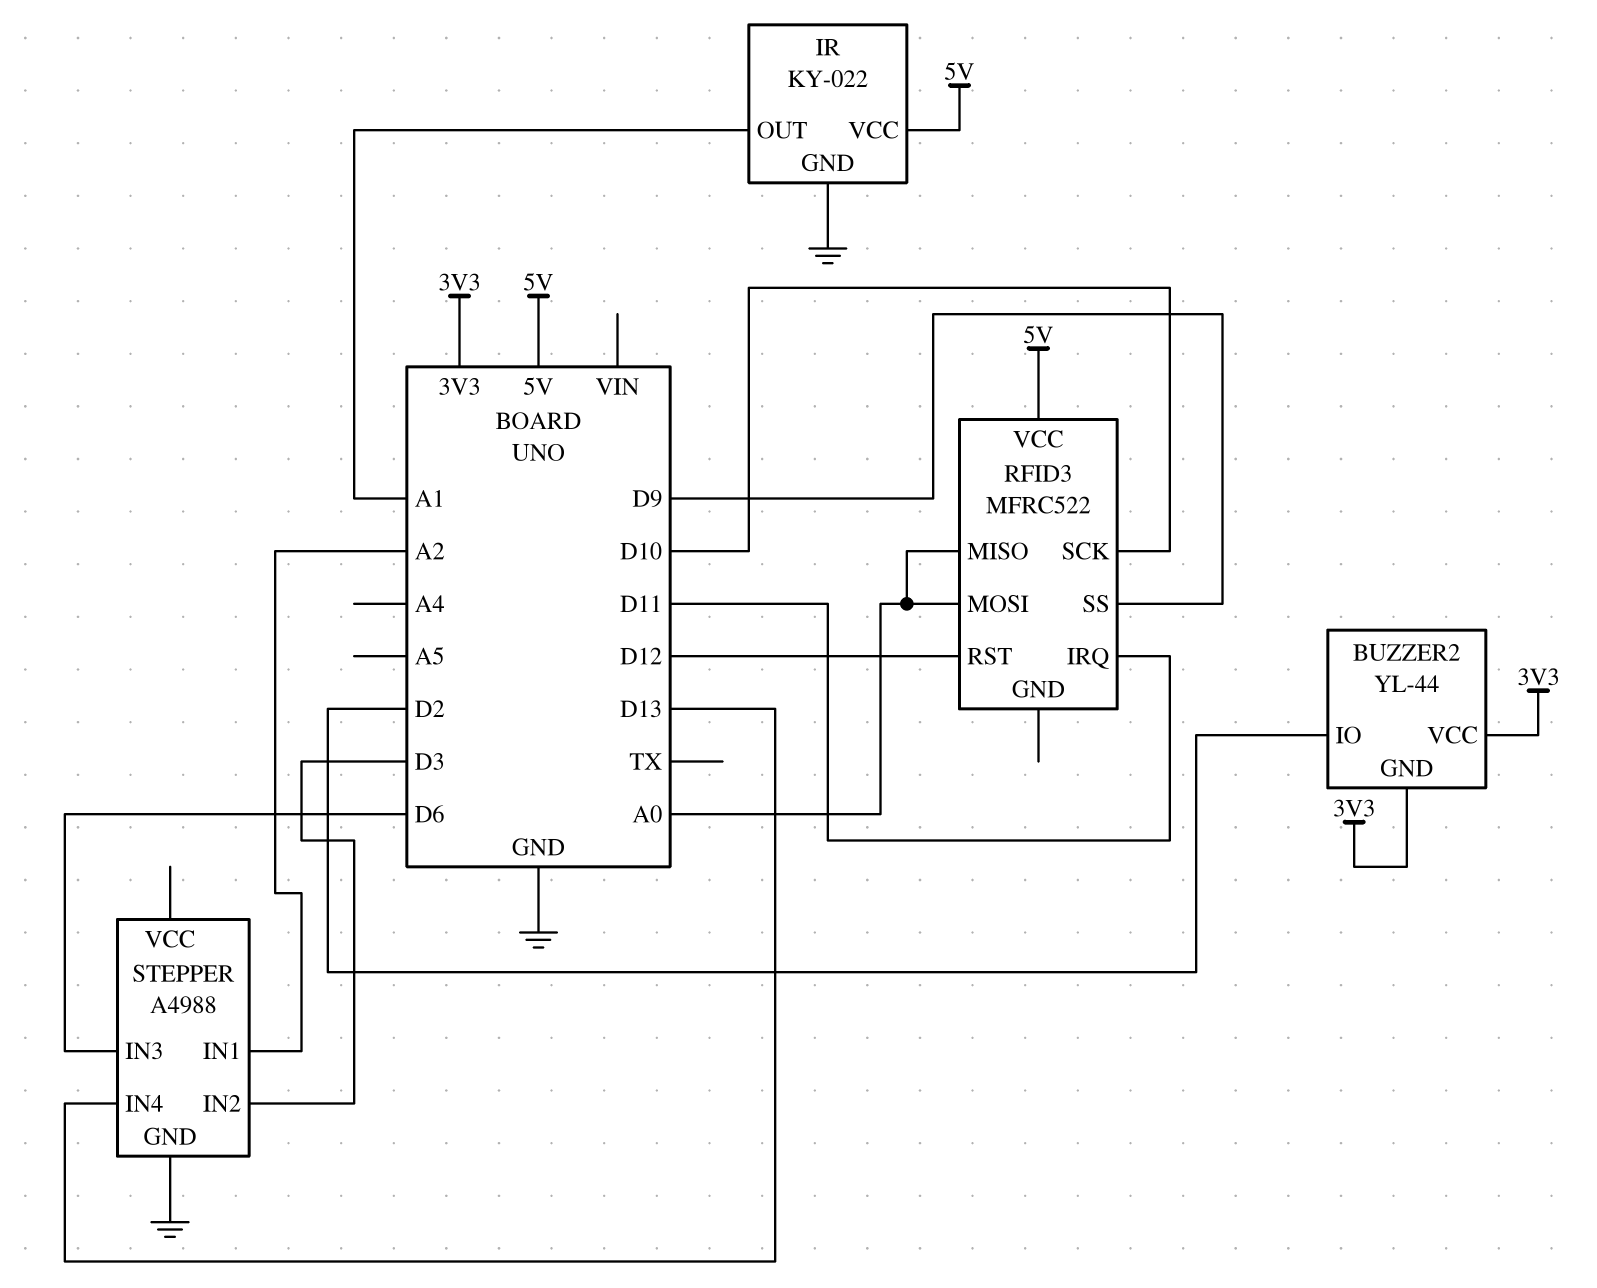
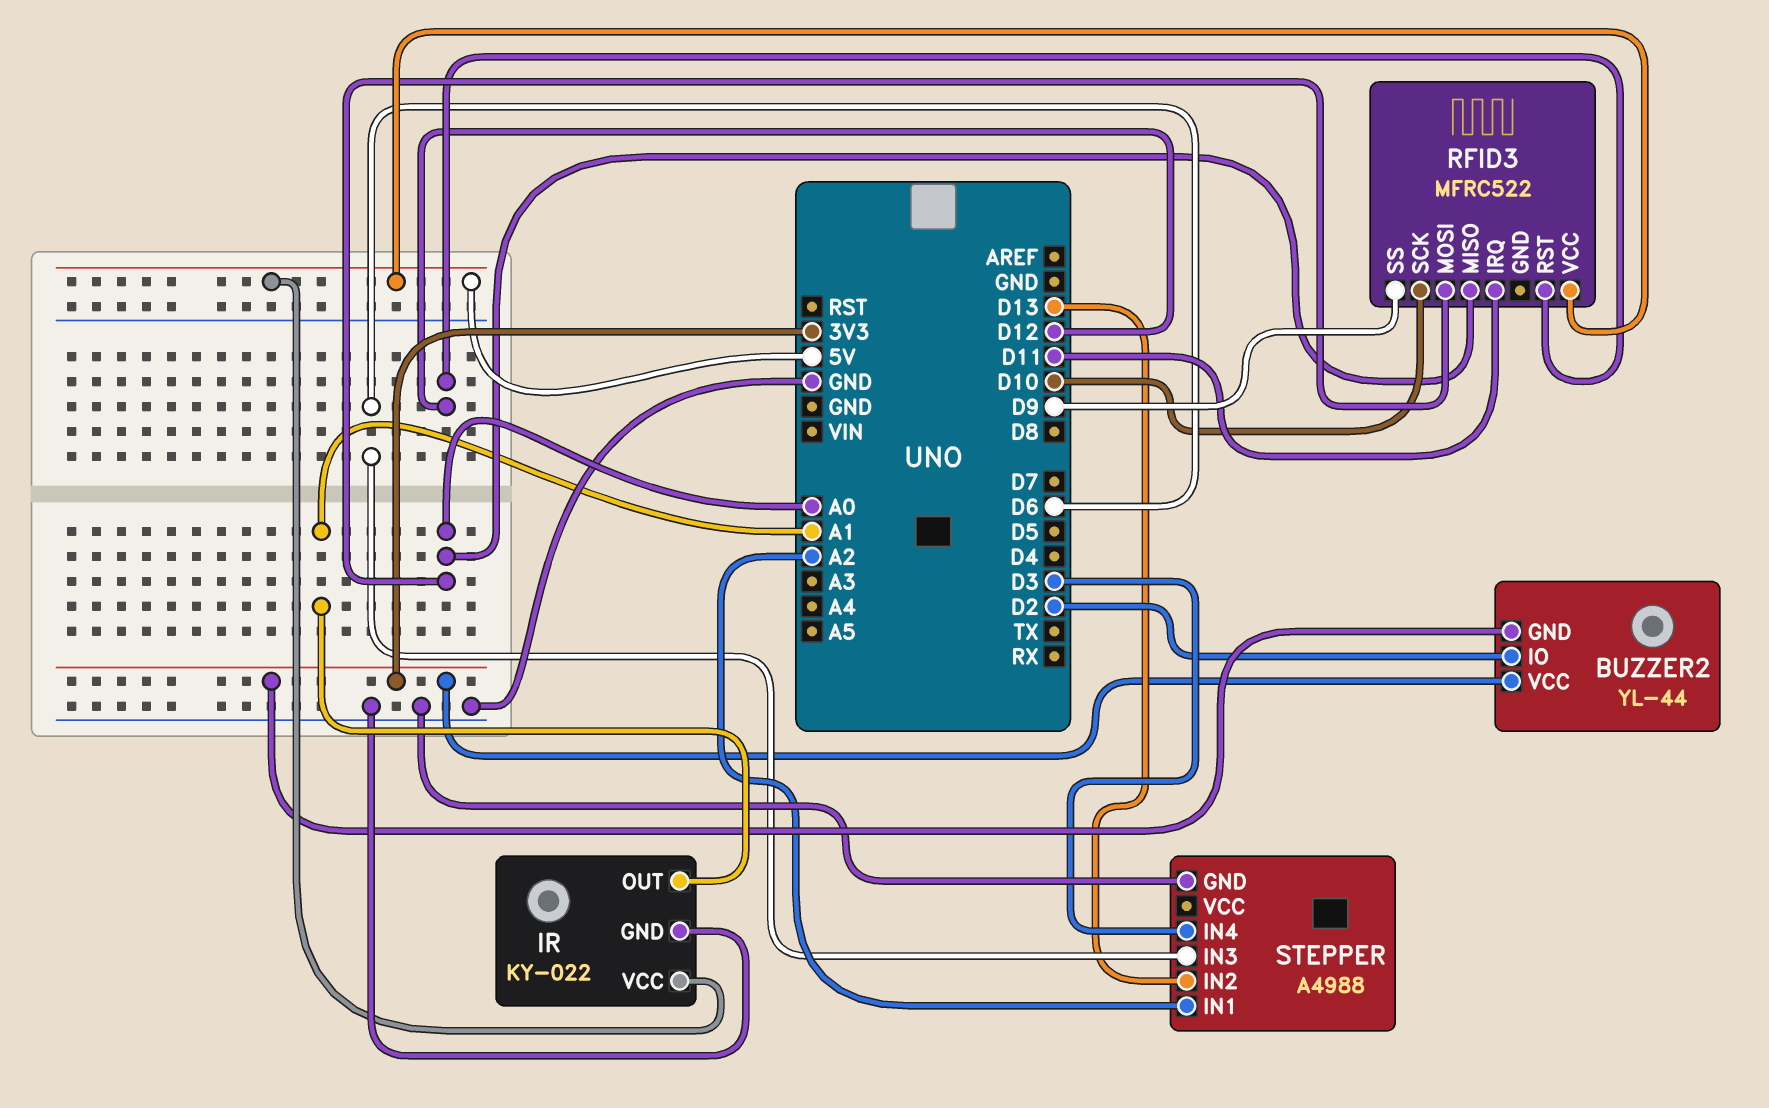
STEPPER pin IN2: D3 -> D13
STEPPER pin IN4: D13 -> D3

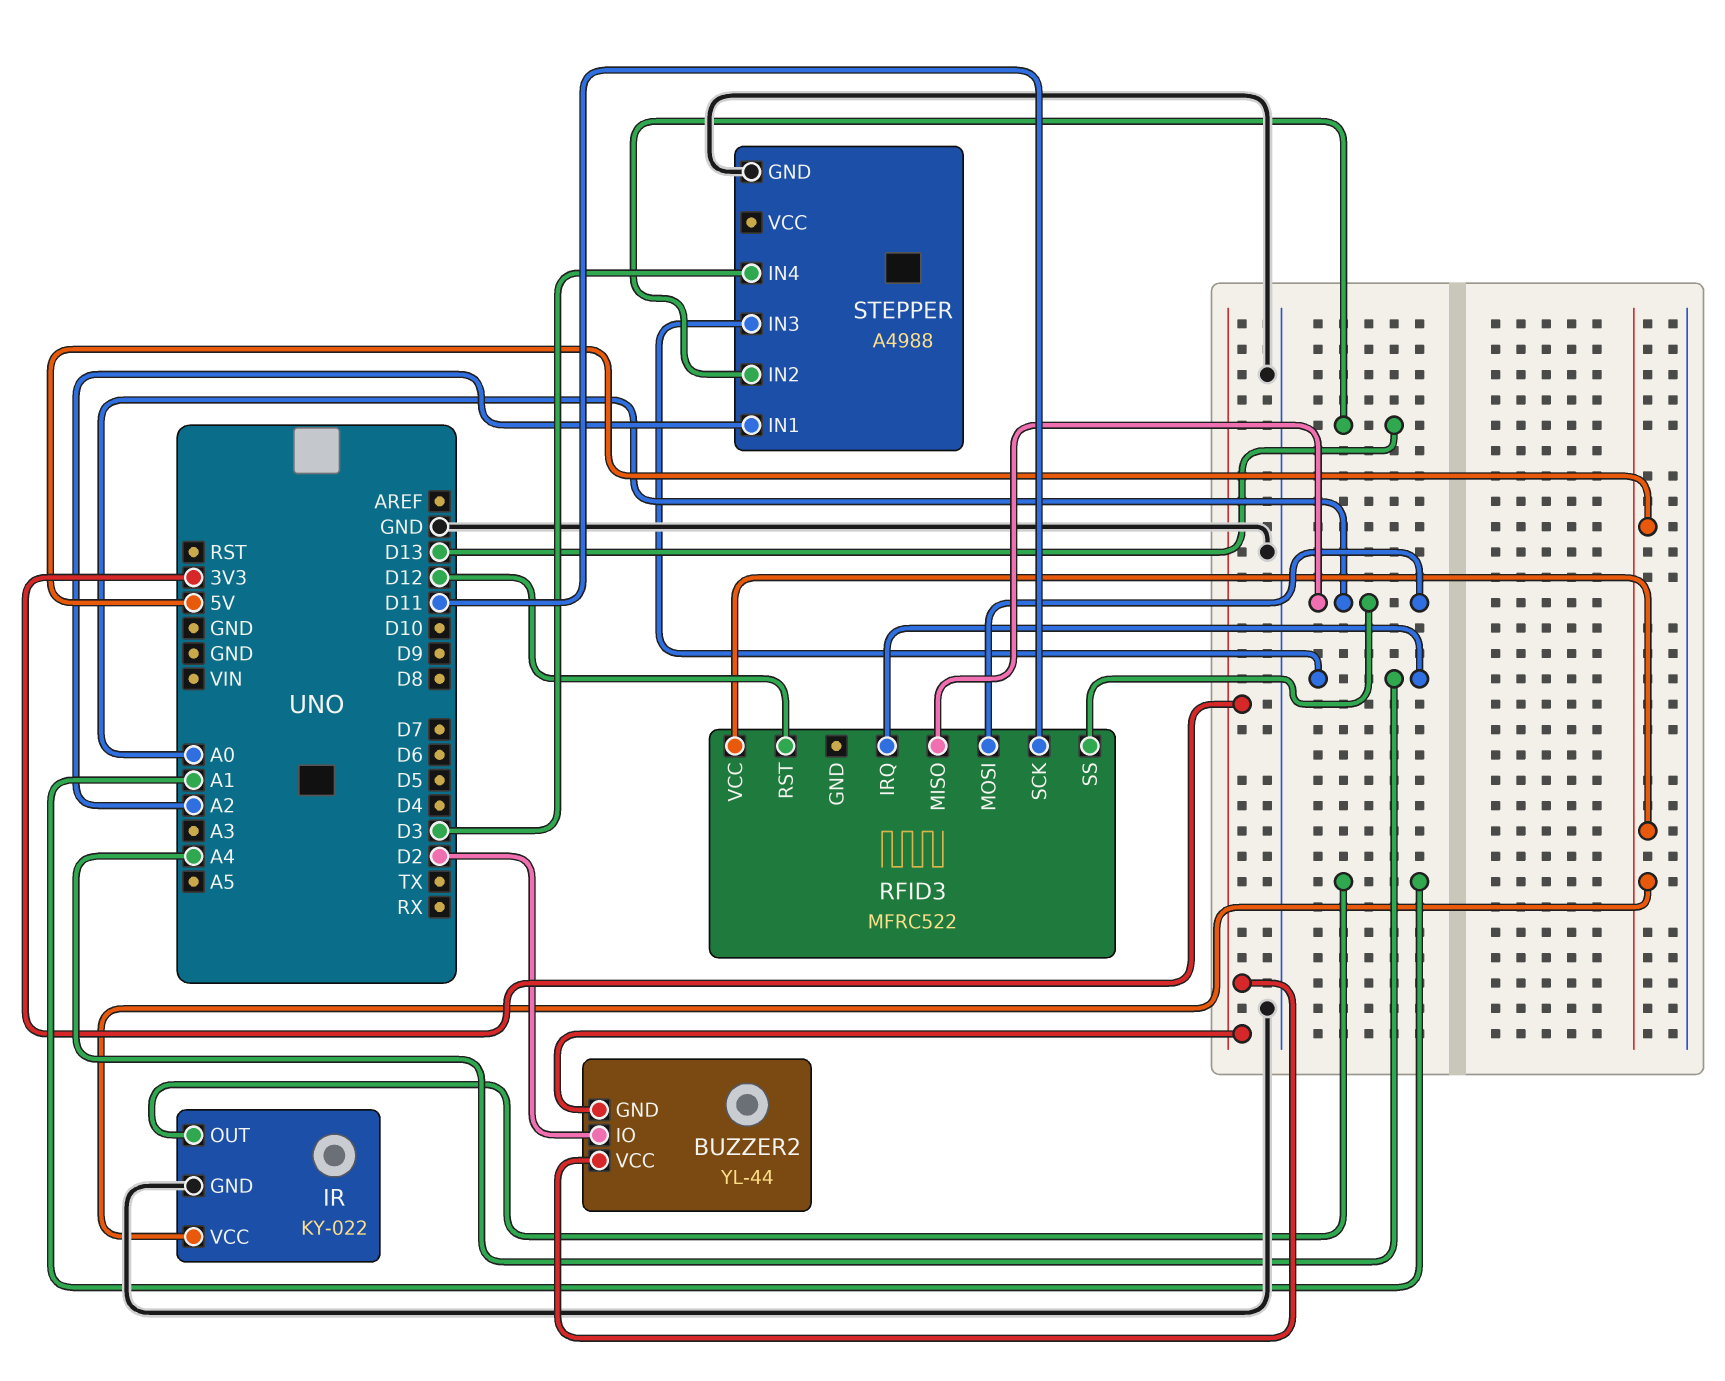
RFID3 pin IRQ: D11 -> A4
RFID3 pin SCK: D10 -> D11
RFID3 pin SS: D9 -> A0
STEPPER pin IN3: D6 -> A4

